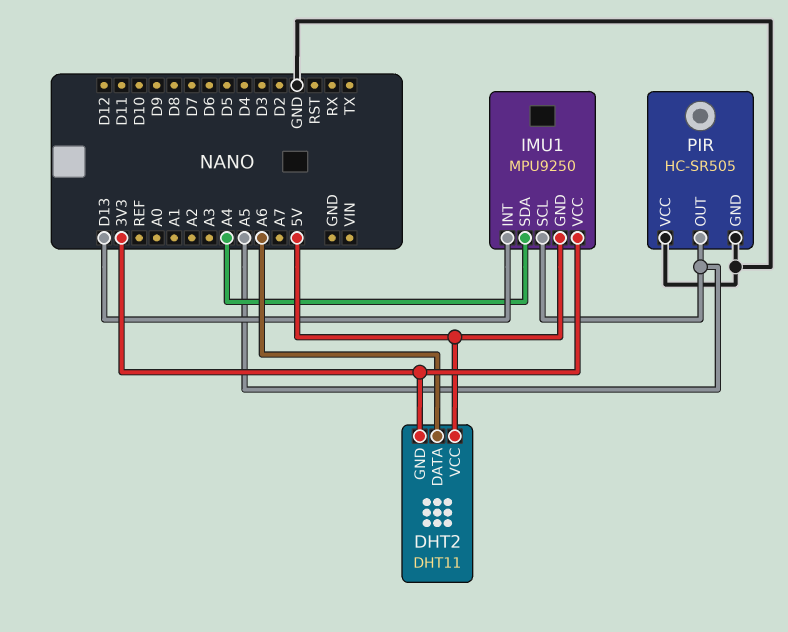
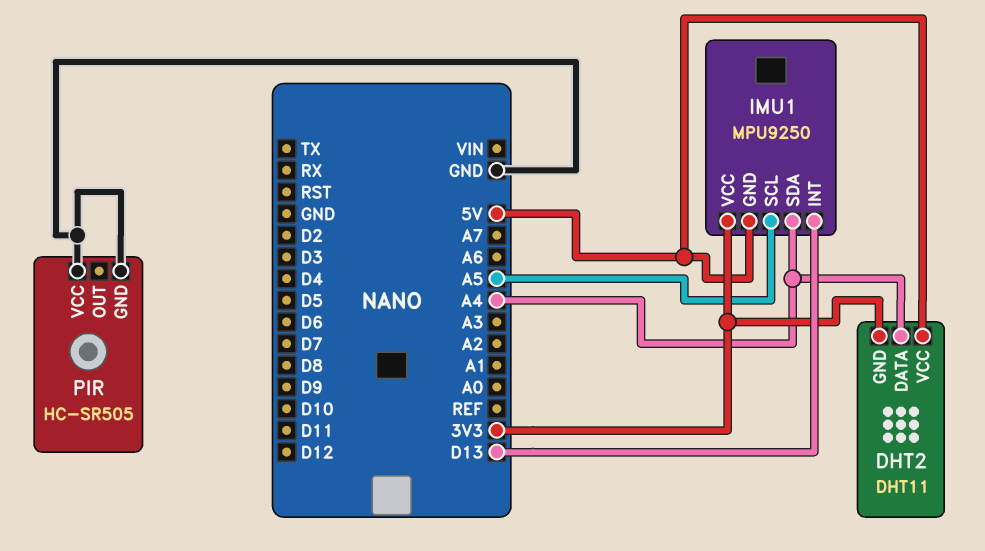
DHT2 pin DATA: A6 -> A4
PIR pin OUT: A5 -> none

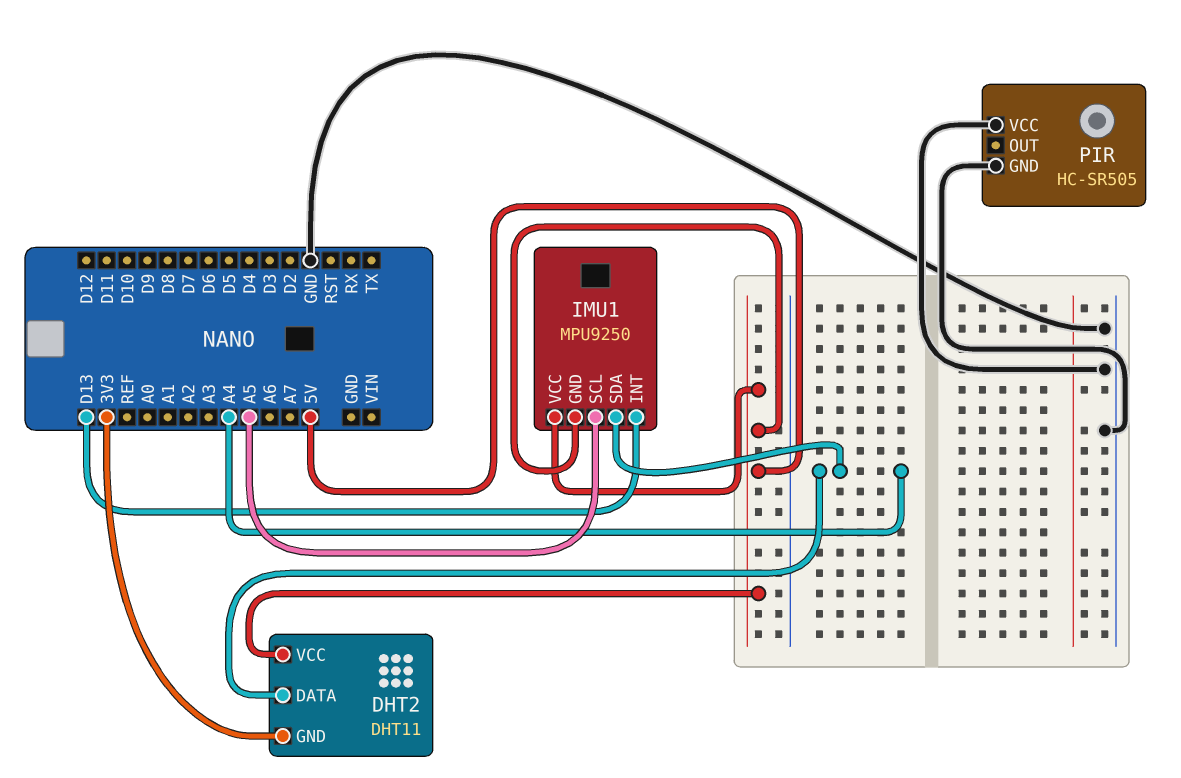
IMU1 pin VCC: 3V3 -> 5V

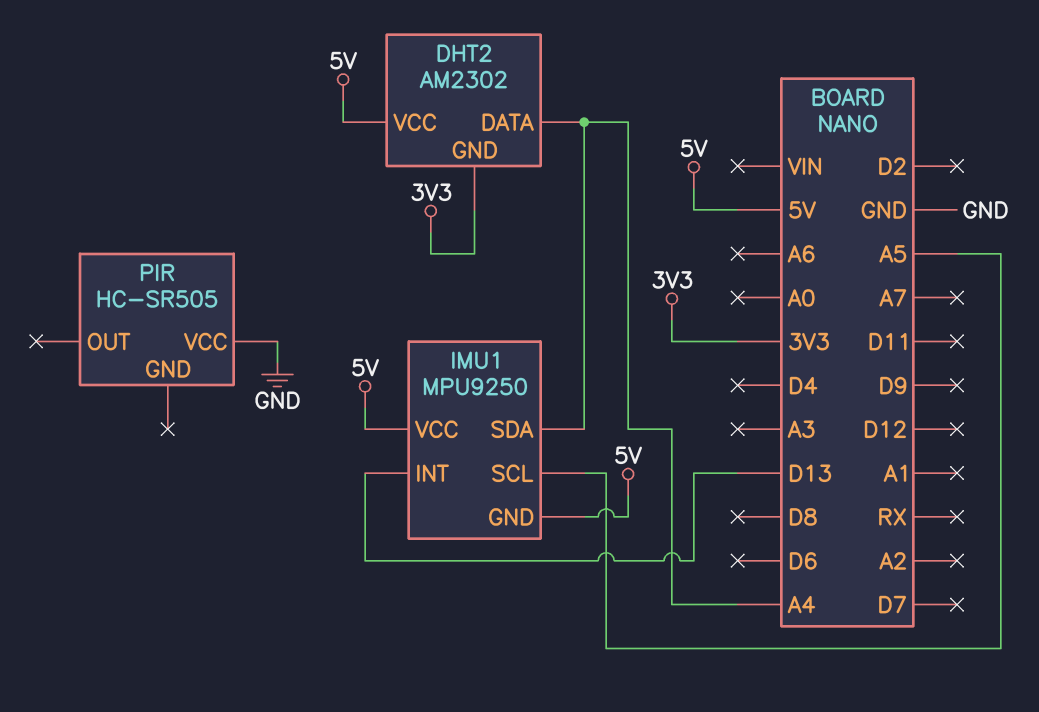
DHT2: DHT11 -> AM2302
PIR pin GND: GND -> none

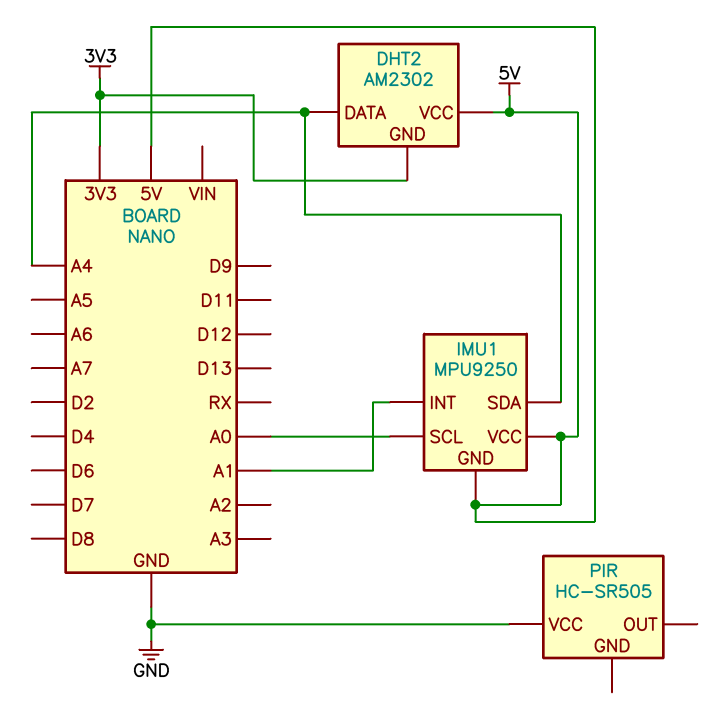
IMU1 pin INT: D13 -> A1
IMU1 pin SCL: A5 -> A0

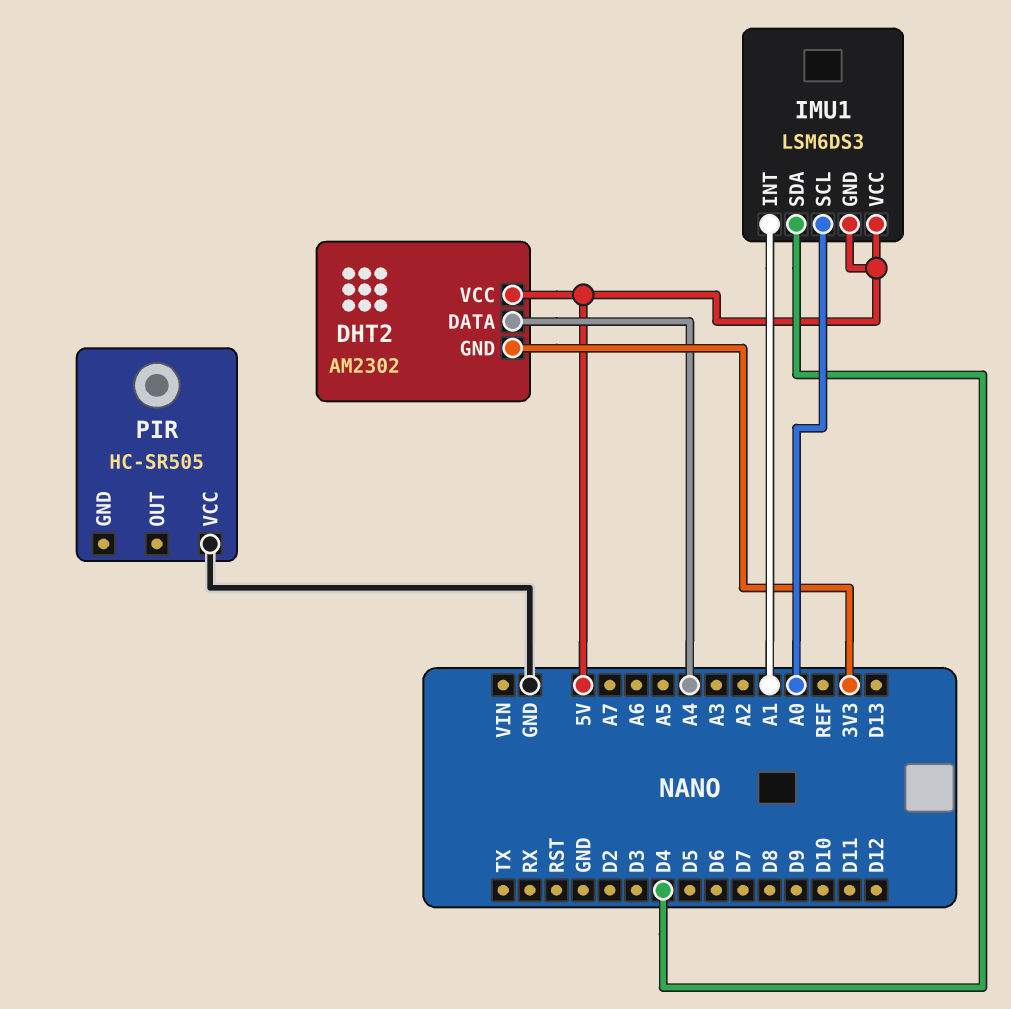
IMU1: MPU9250 -> LSM6DS3
IMU1 pin SDA: A4 -> D4

